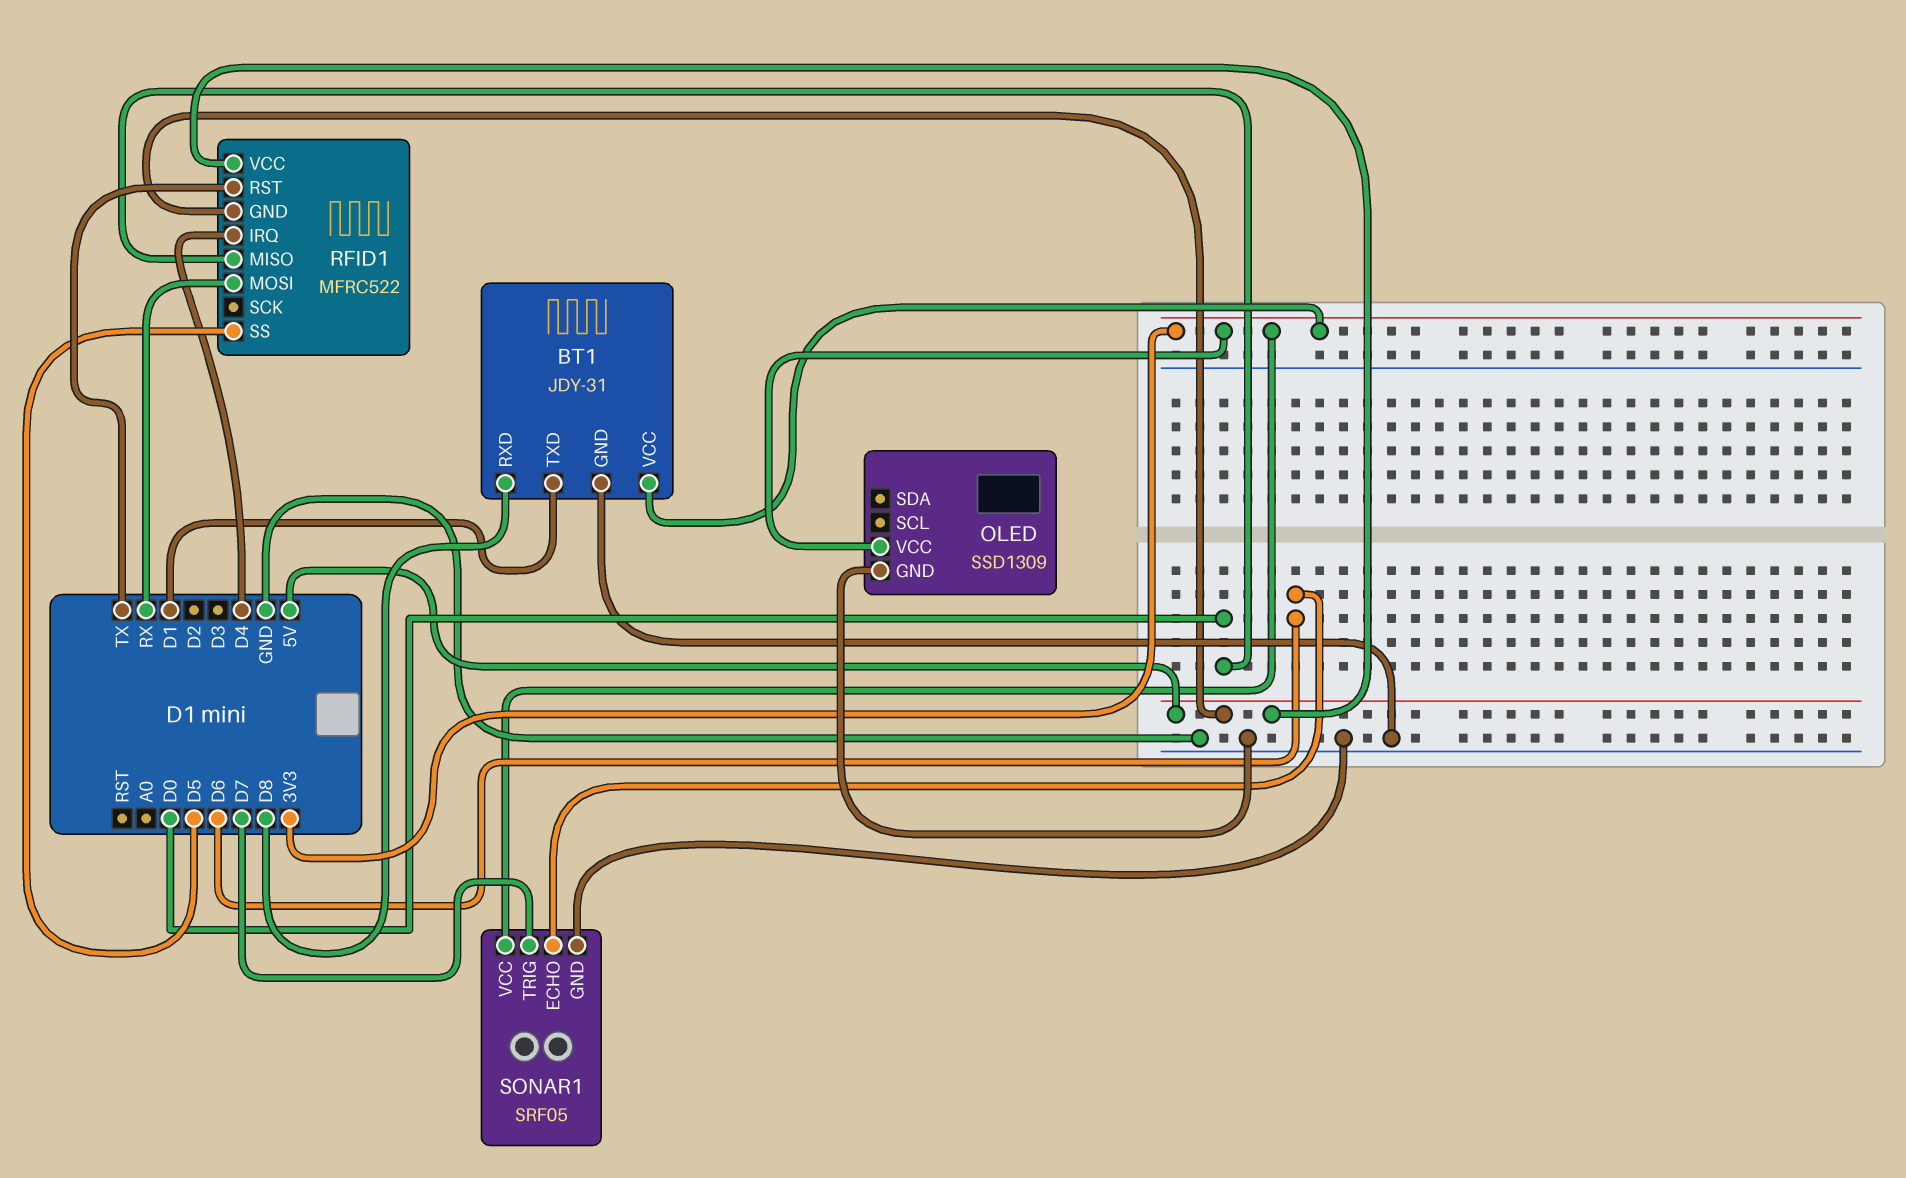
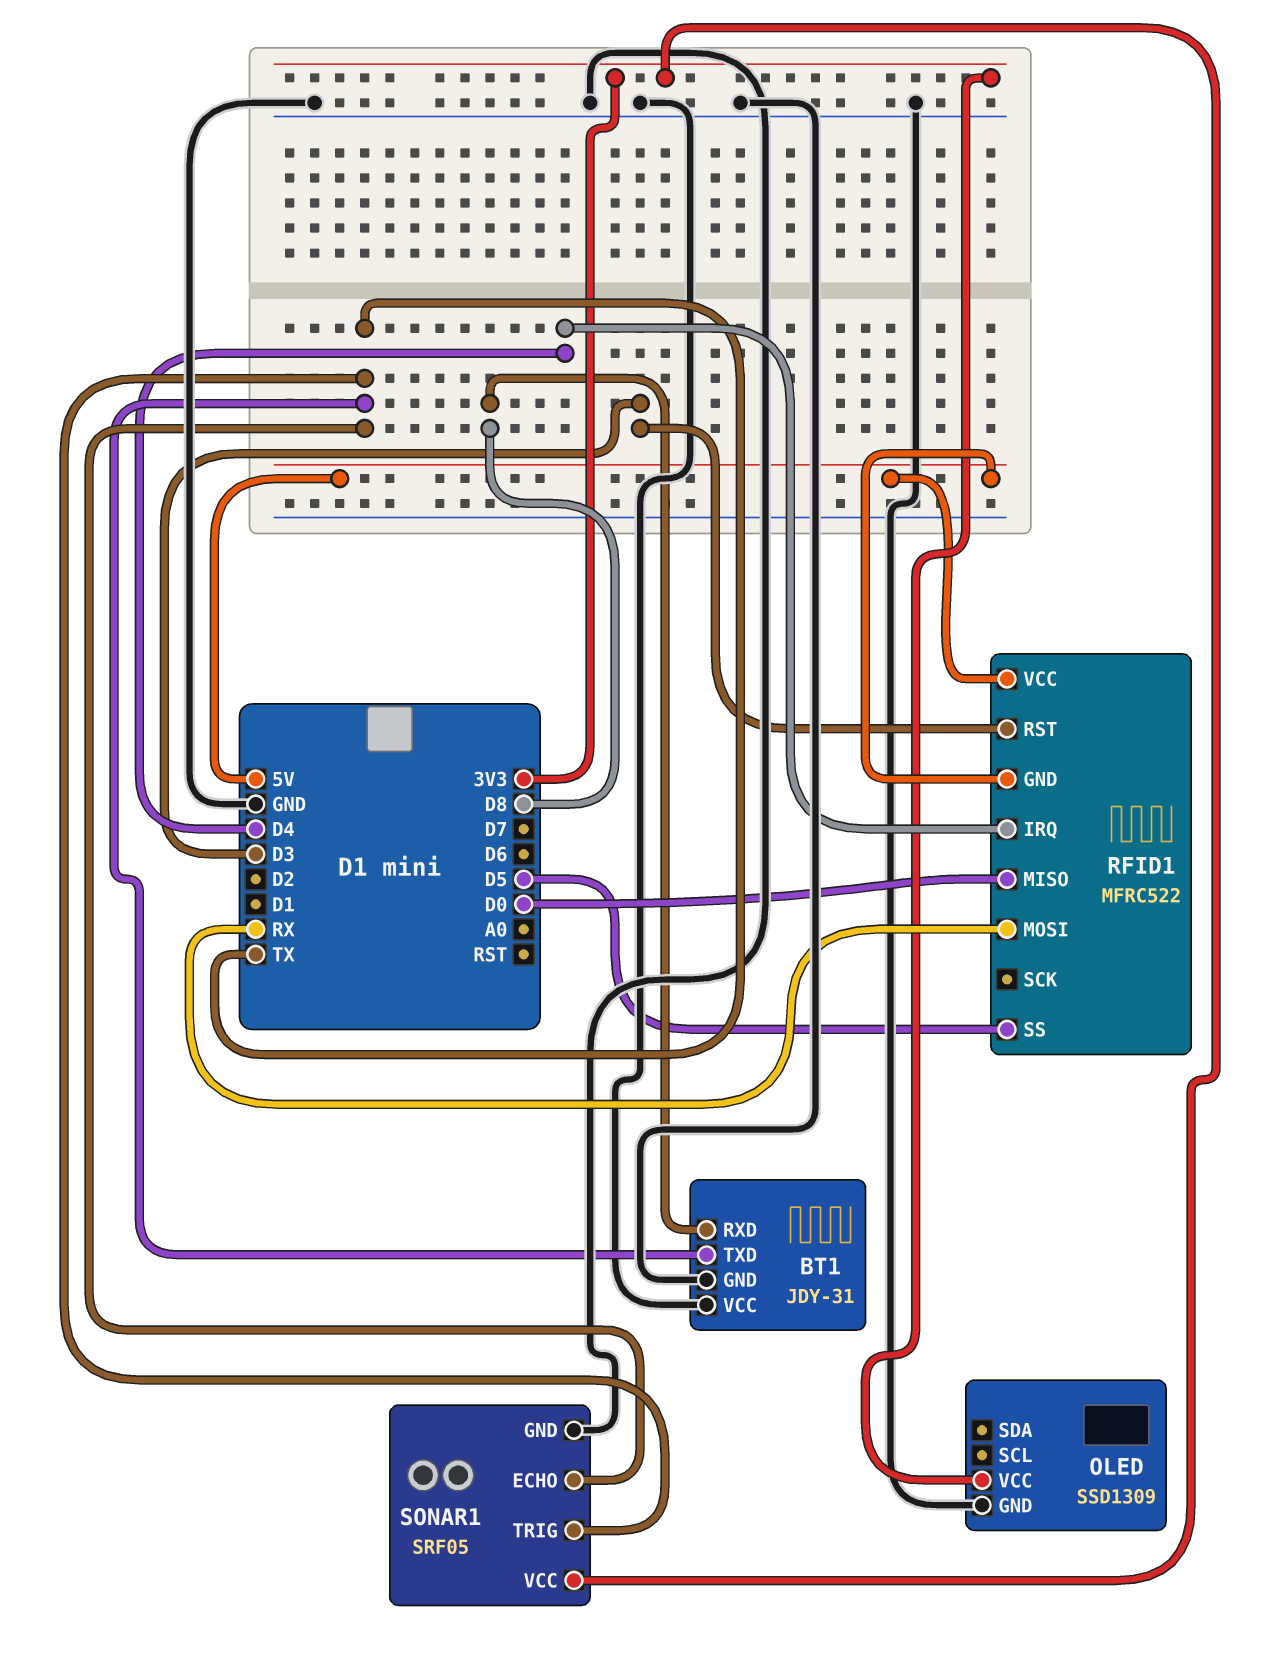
BT1 pin TXD: D1 -> TX
BT1 pin VCC: 3V3 -> GND
RFID1 pin RST: TX -> D3
SONAR1 pin ECHO: D6 -> TX
SONAR1 pin TRIG: D7 -> TX

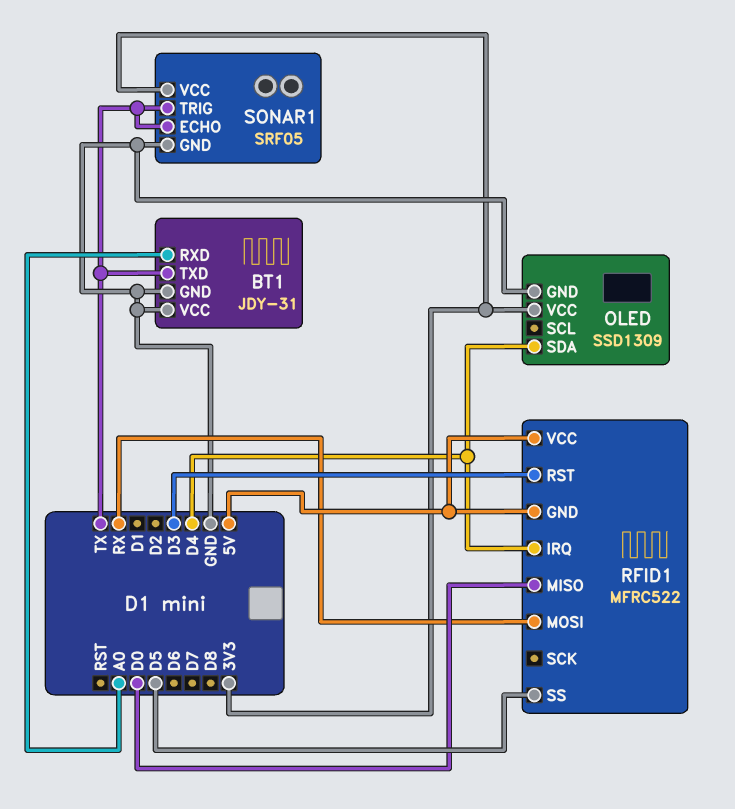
BT1 pin RXD: D8 -> A0
OLED pin SDA: none -> D4

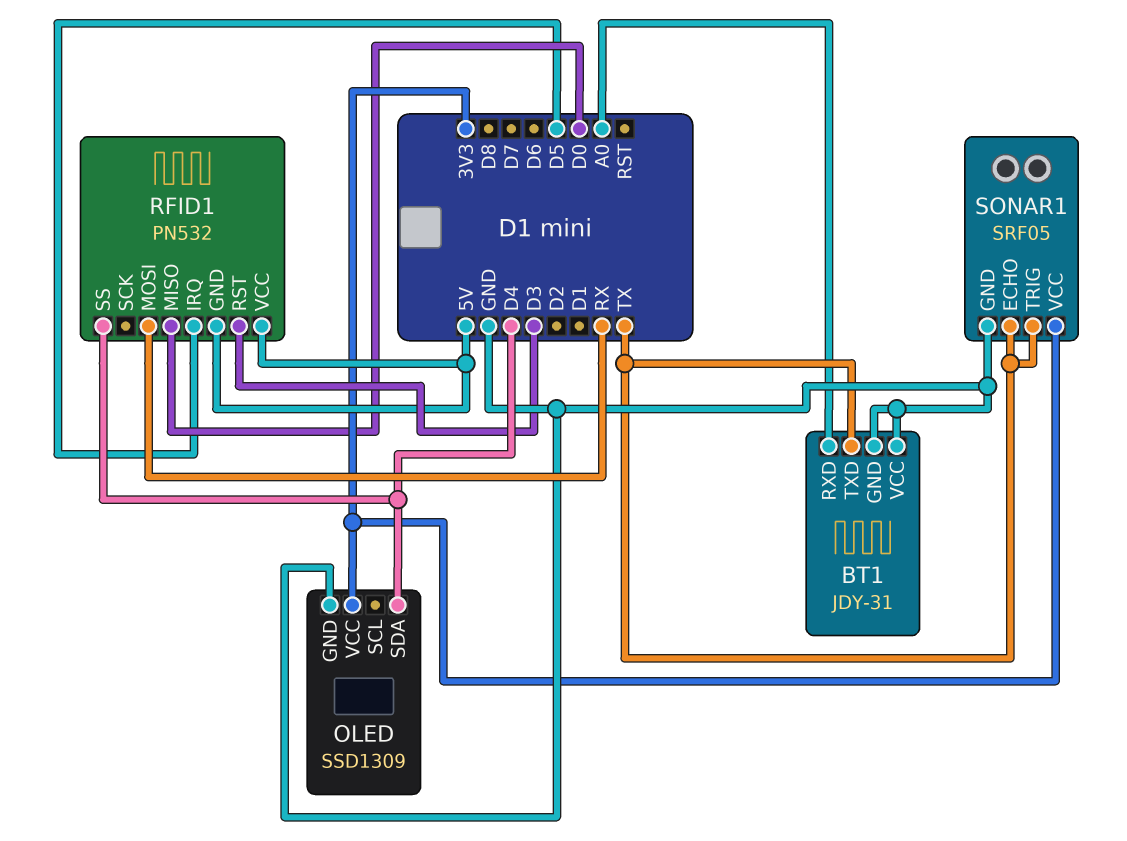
RFID1: MFRC522 -> PN532
RFID1 pin IRQ: D4 -> D5
RFID1 pin SS: D5 -> D4

